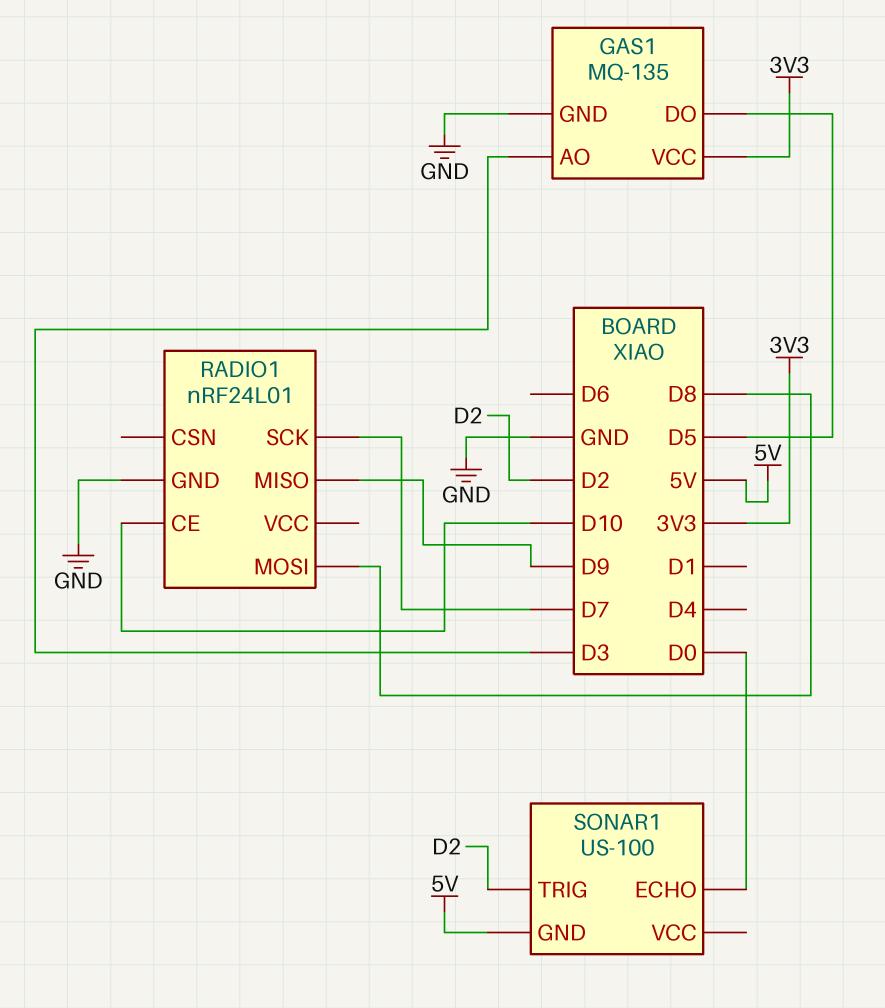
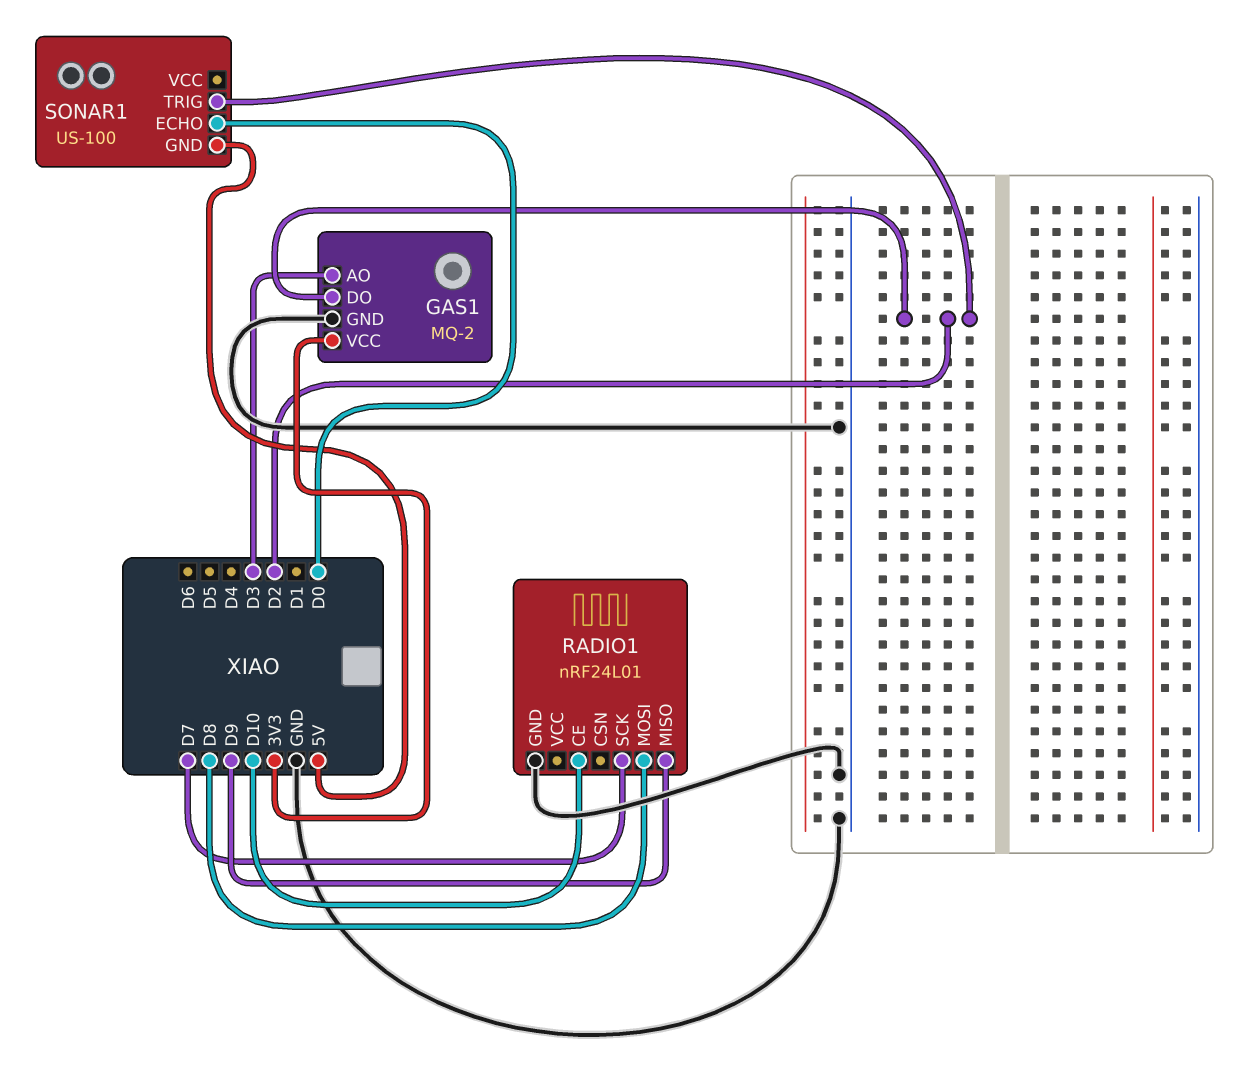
GAS1: MQ-135 -> MQ-2
GAS1 pin DO: D5 -> D2

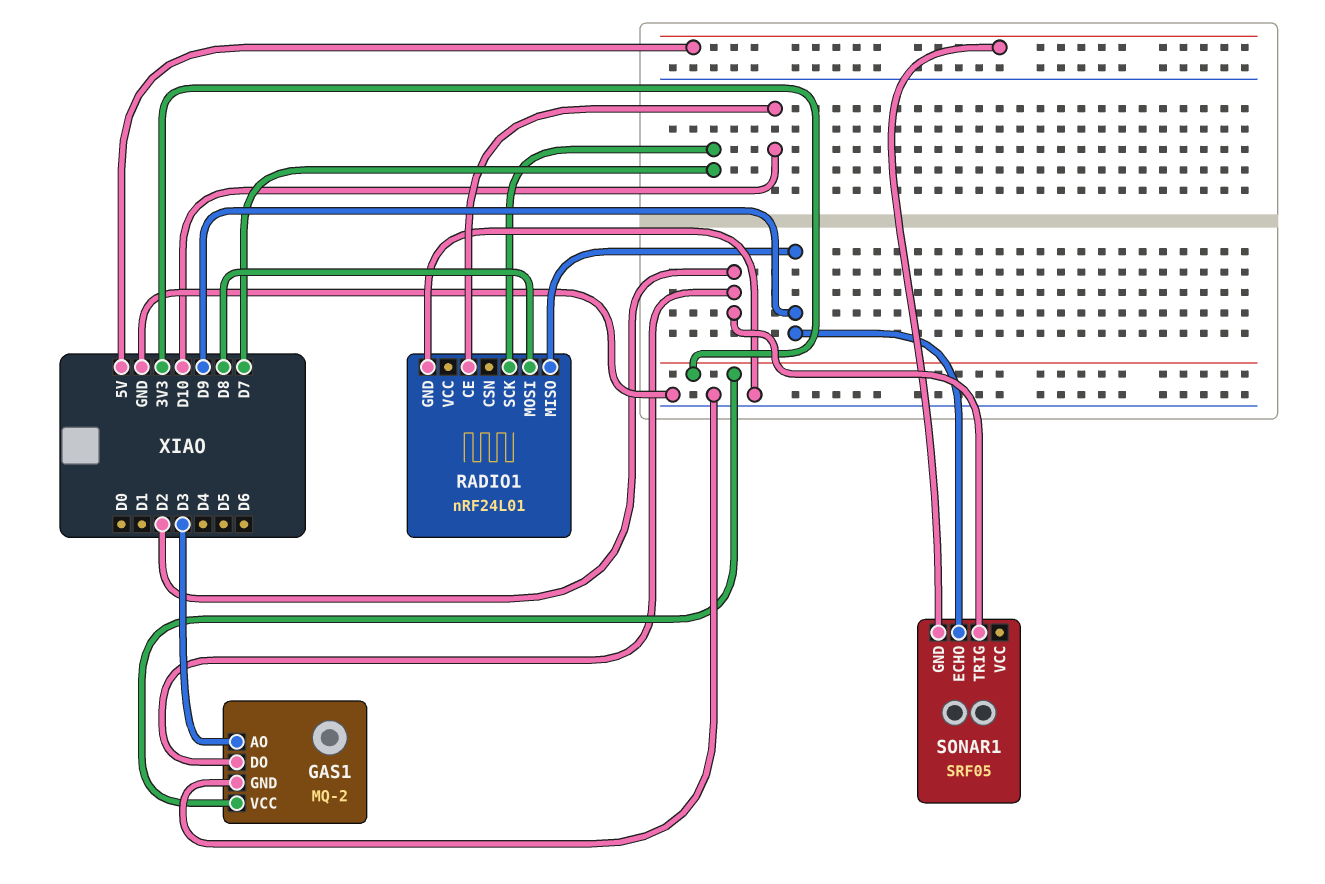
SONAR1: US-100 -> SRF05
SONAR1 pin ECHO: D0 -> D9

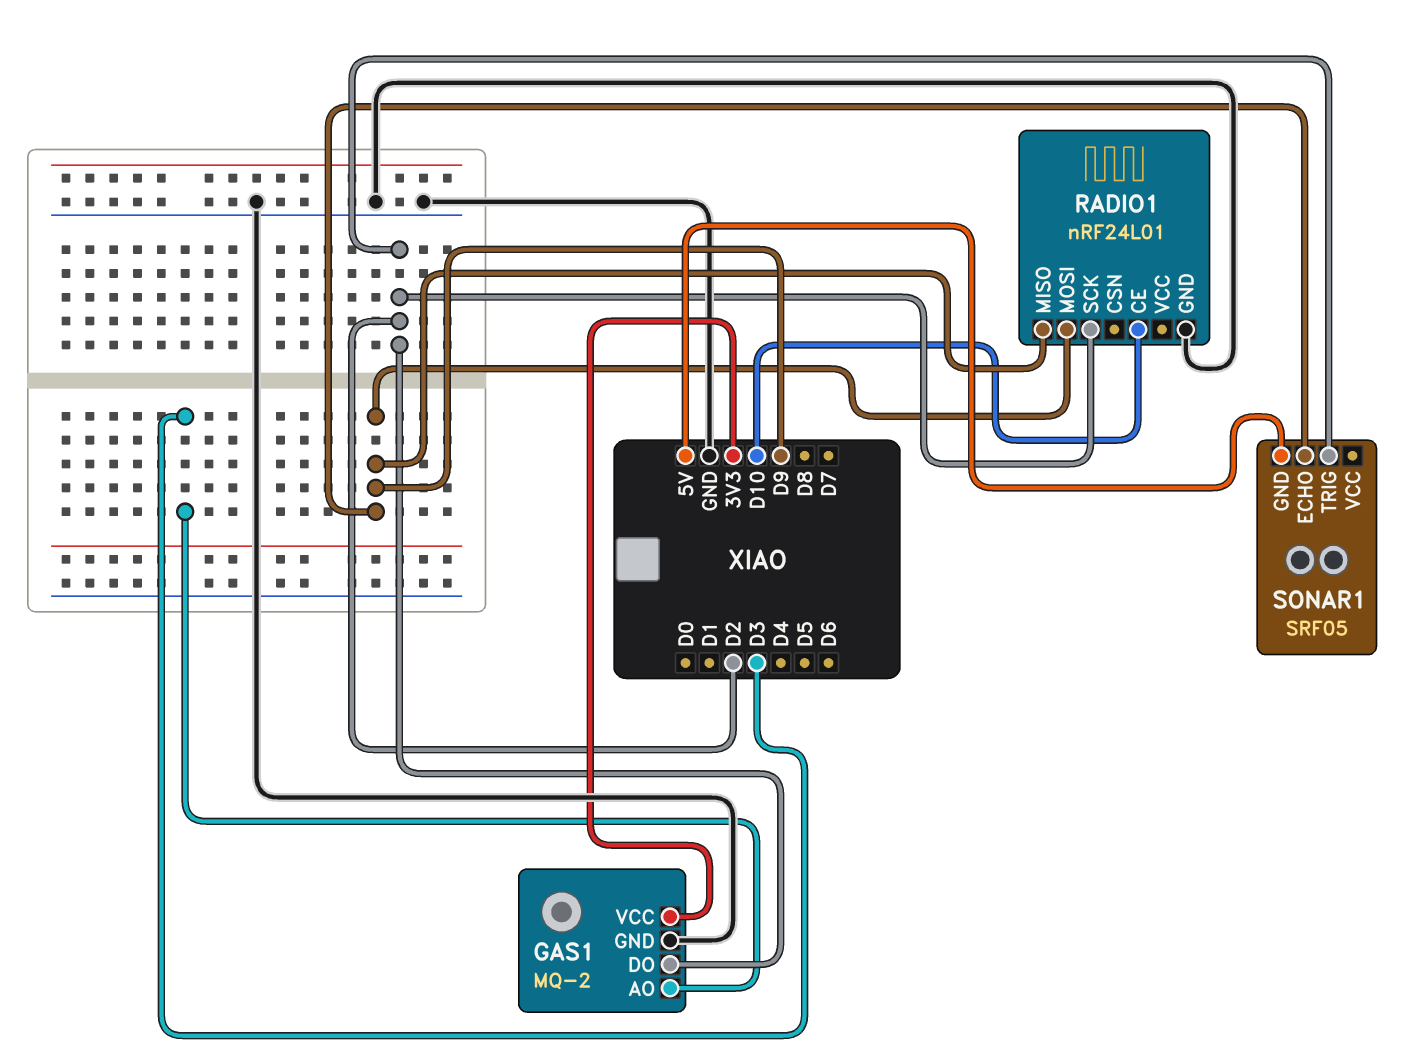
RADIO1 pin MOSI: D8 -> D9
RADIO1 pin SCK: D7 -> D2

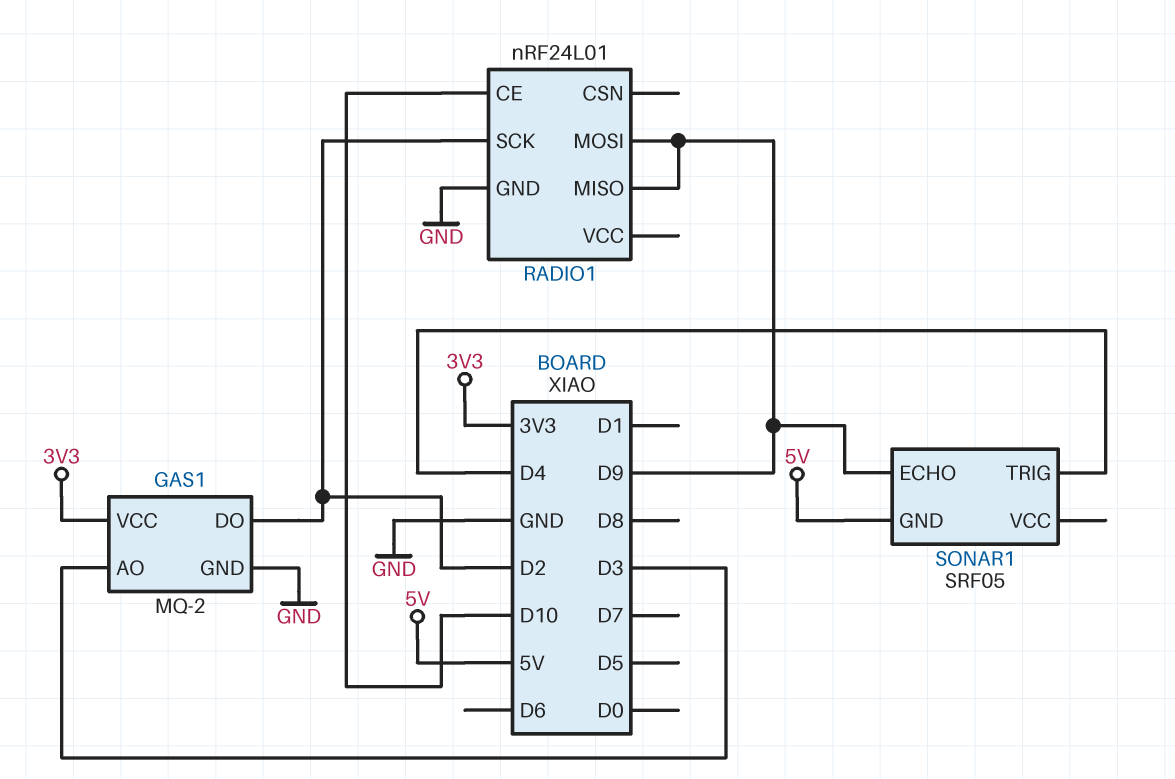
SONAR1 pin TRIG: D2 -> D4

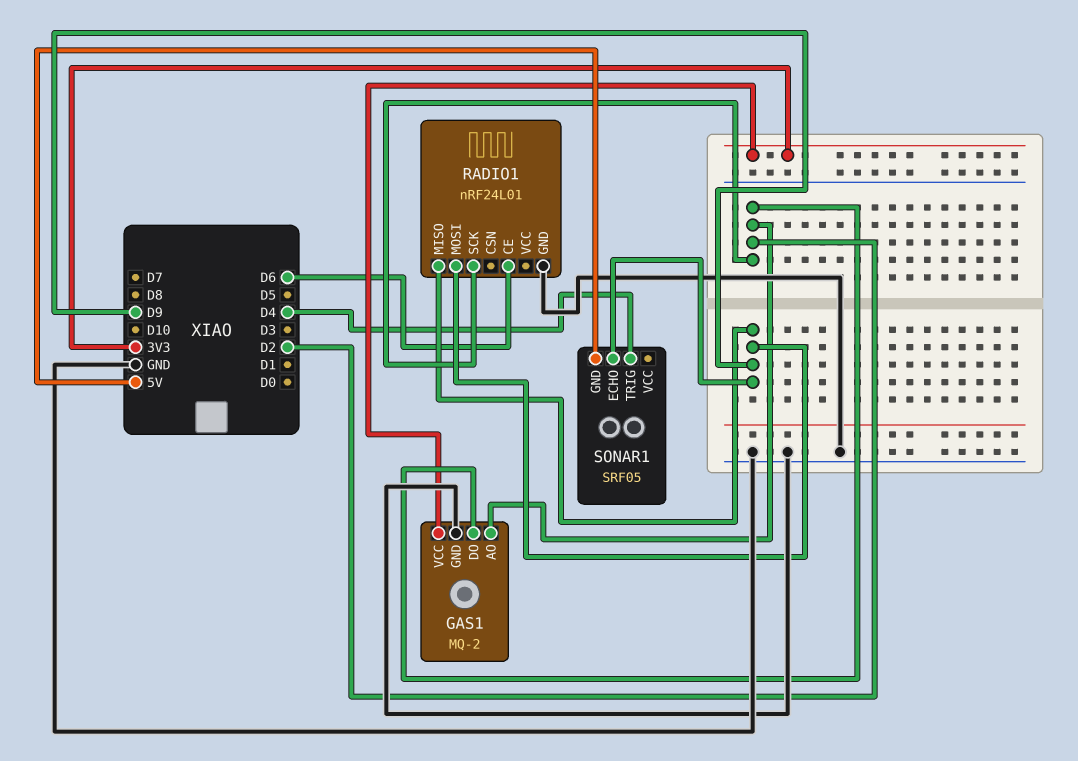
GAS1 pin AO: D3 -> D2
RADIO1 pin CE: D10 -> D6

